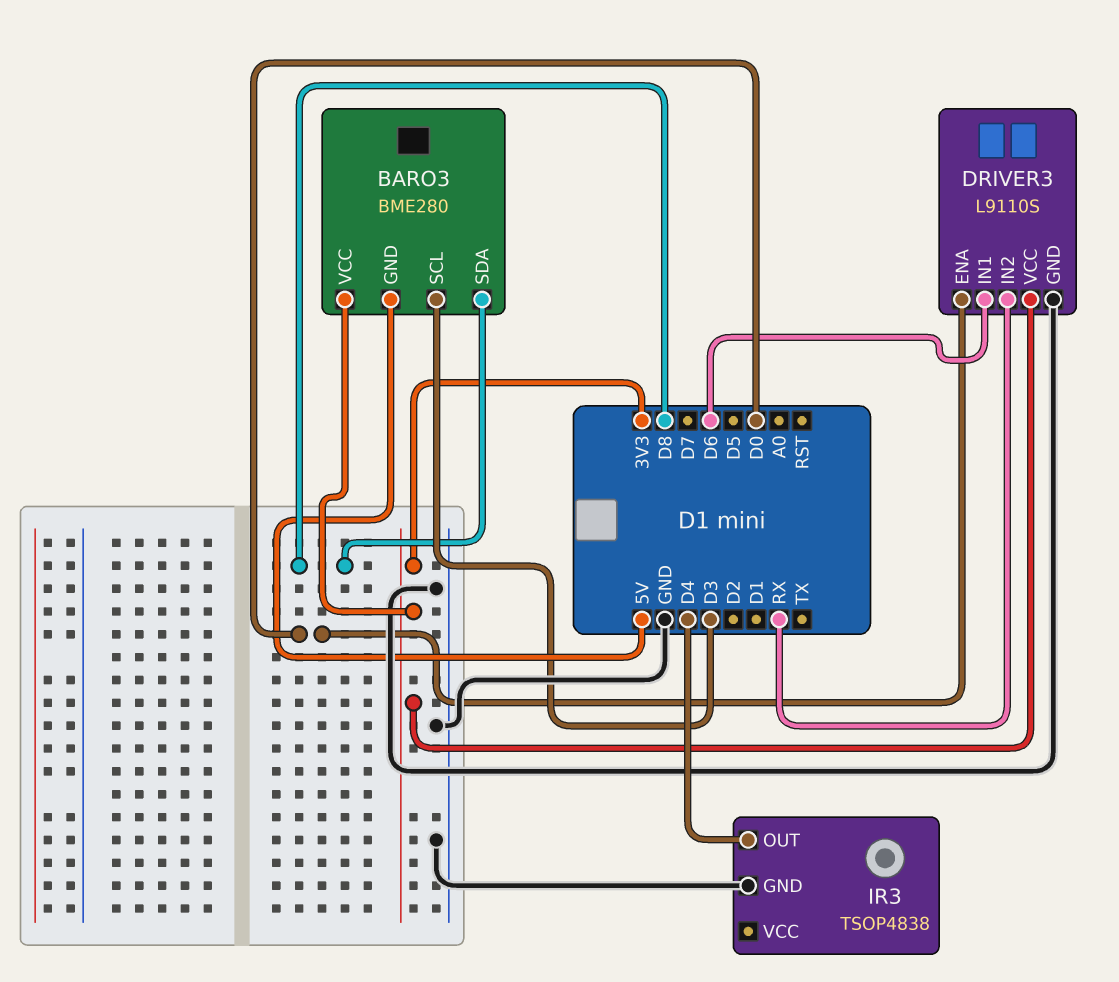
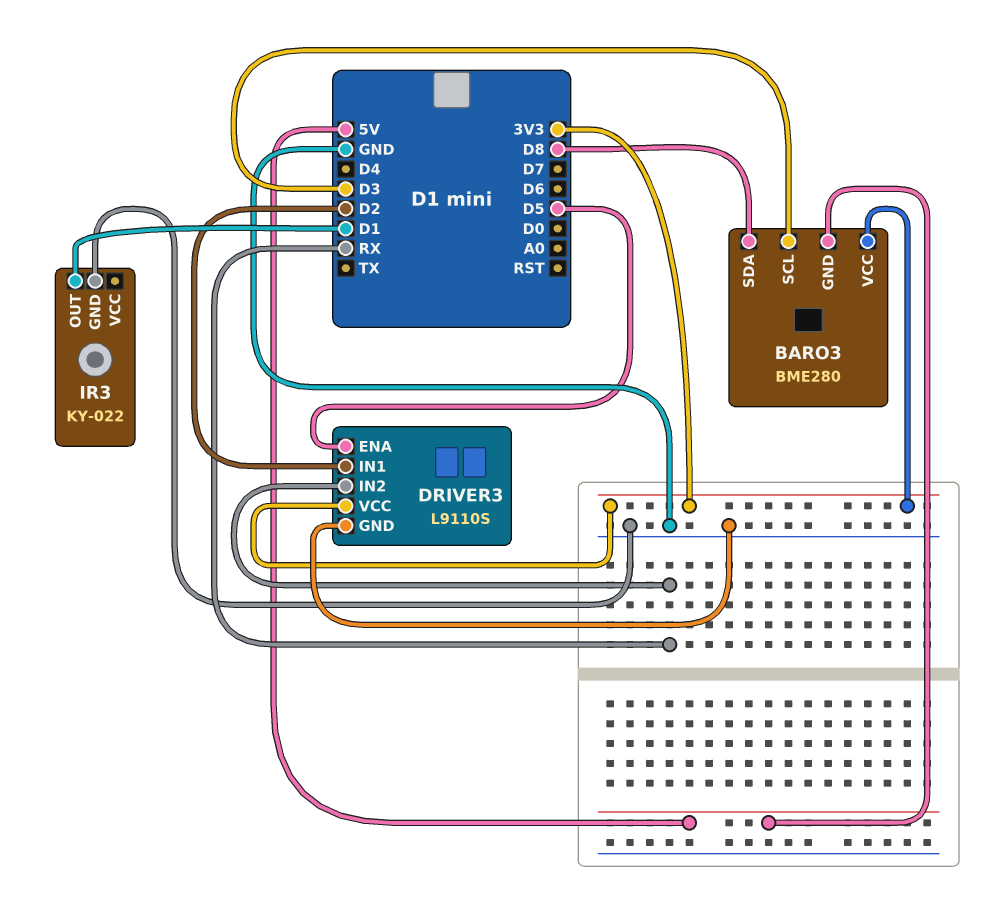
DRIVER3 pin ENA: D0 -> D5
DRIVER3 pin IN1: D6 -> D2
IR3: TSOP4838 -> KY-022
IR3 pin OUT: D4 -> D1

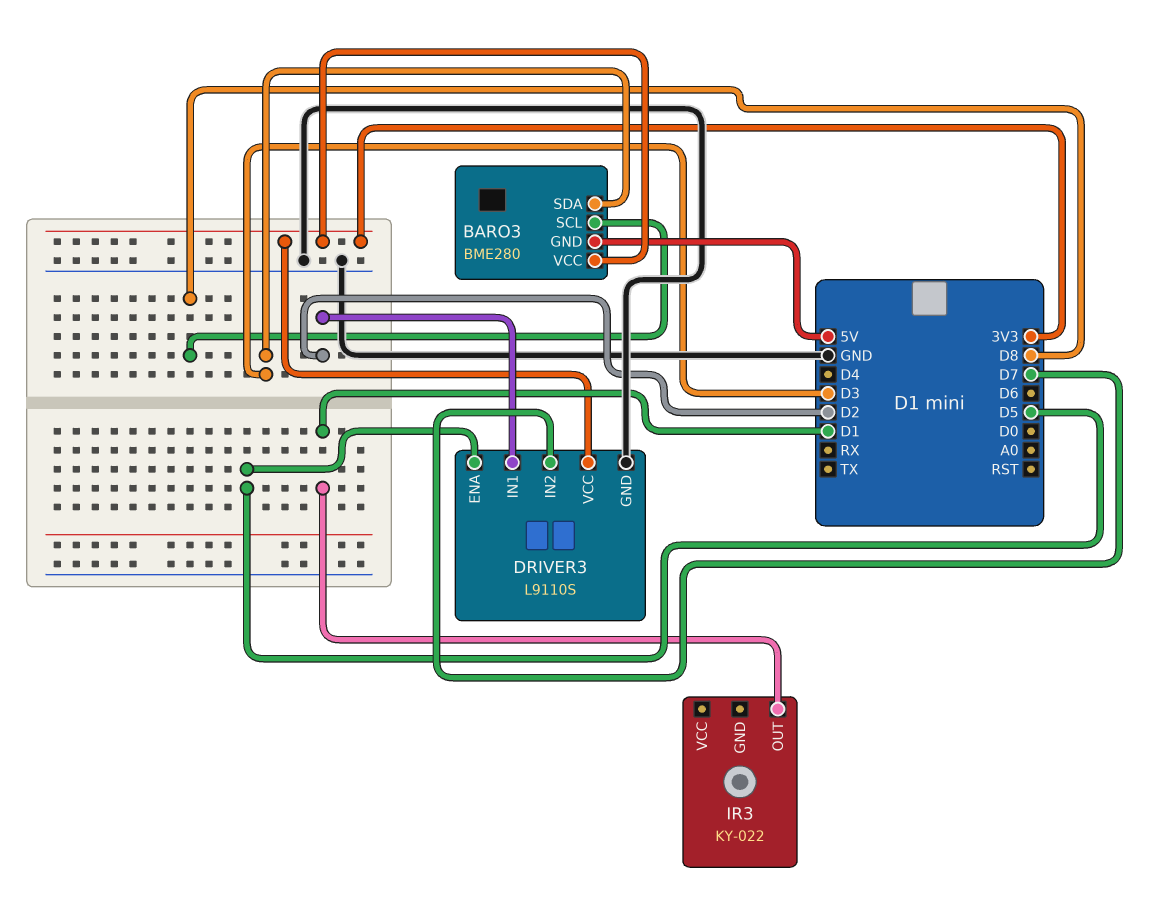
BARO3 pin SCL: D3 -> D8
BARO3 pin SDA: D8 -> D3
DRIVER3 pin IN2: RX -> D7
IR3 pin GND: GND -> none

